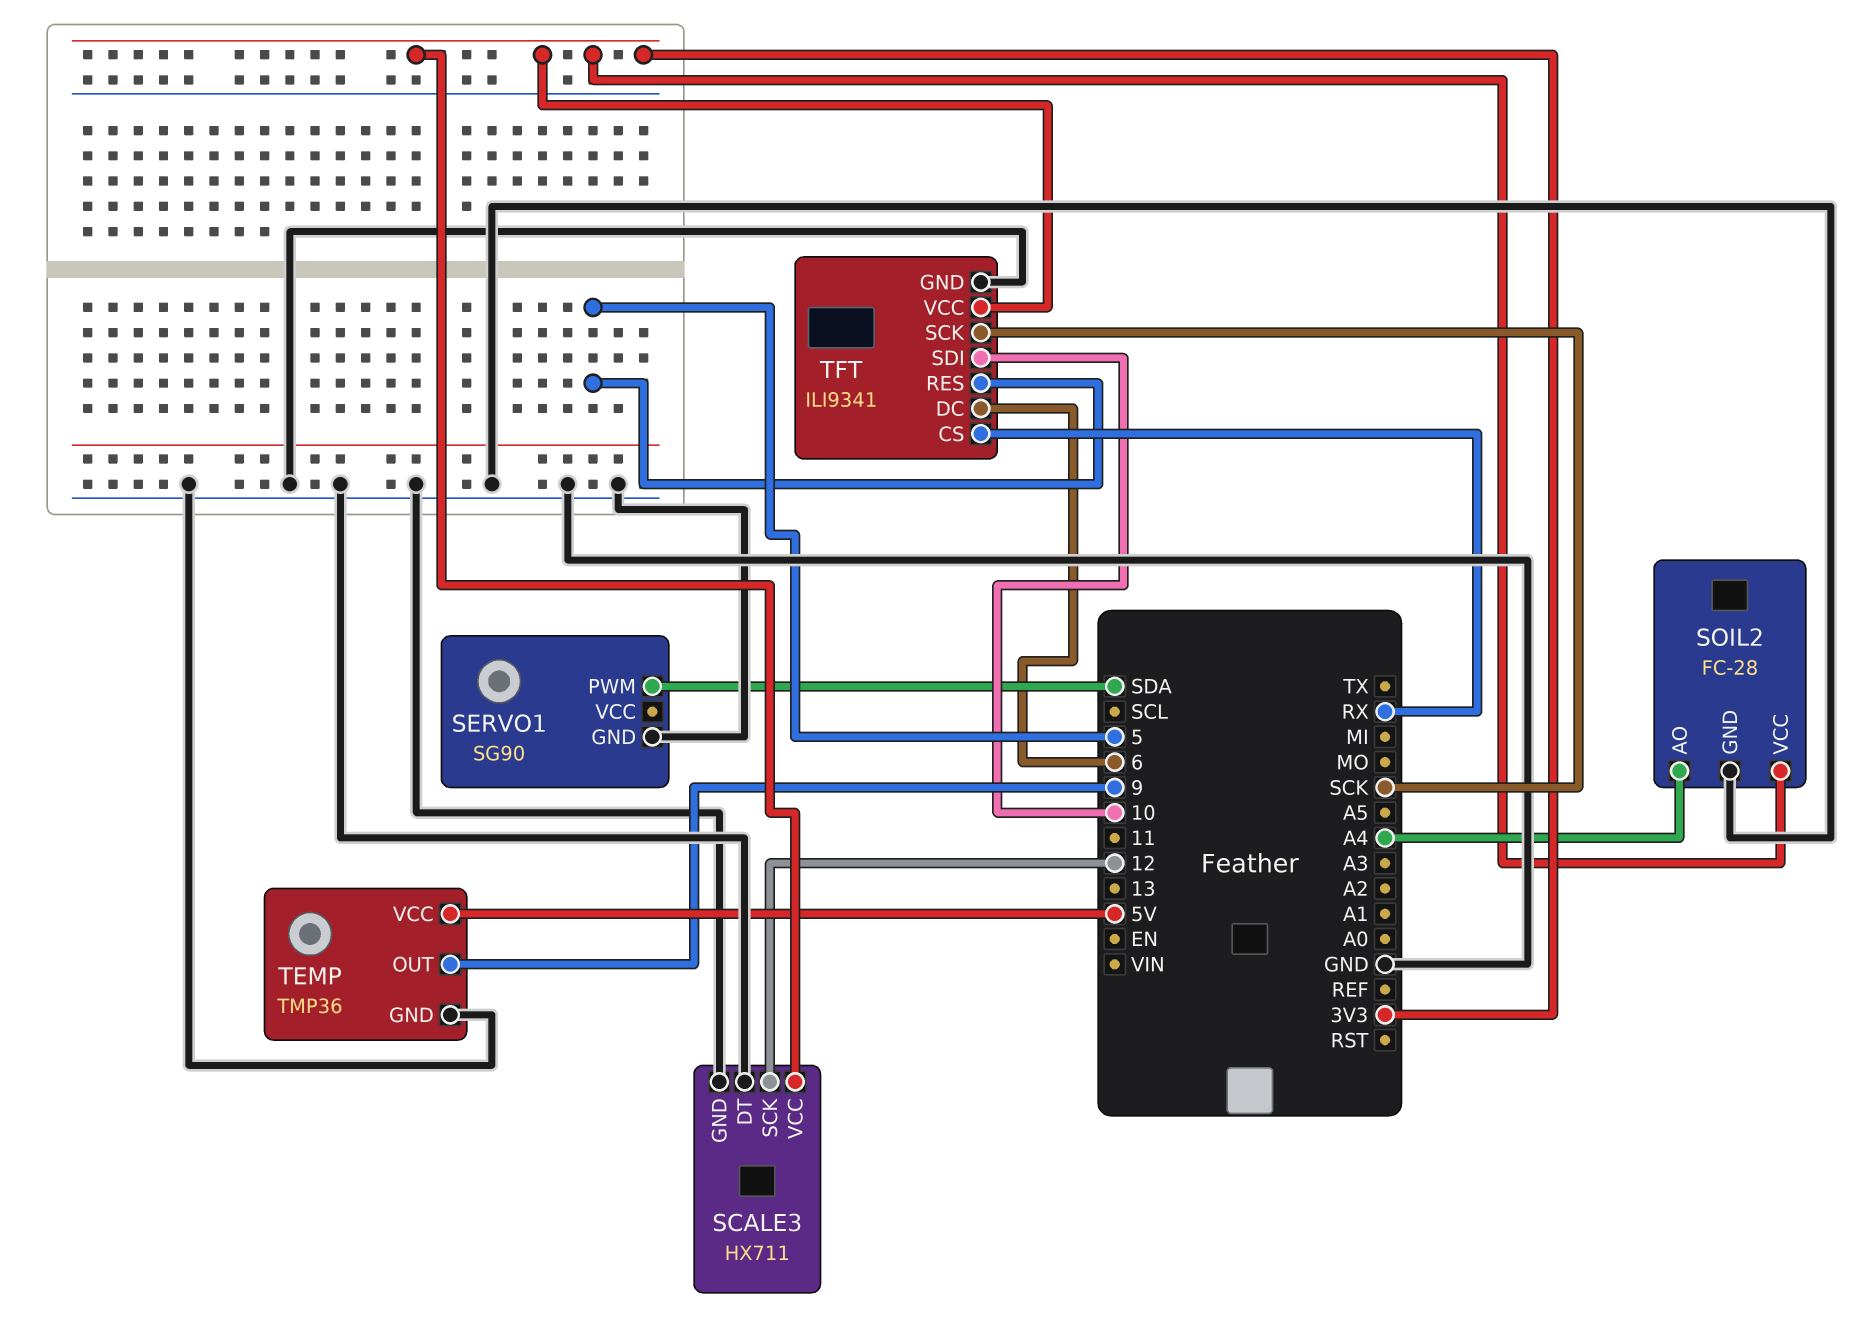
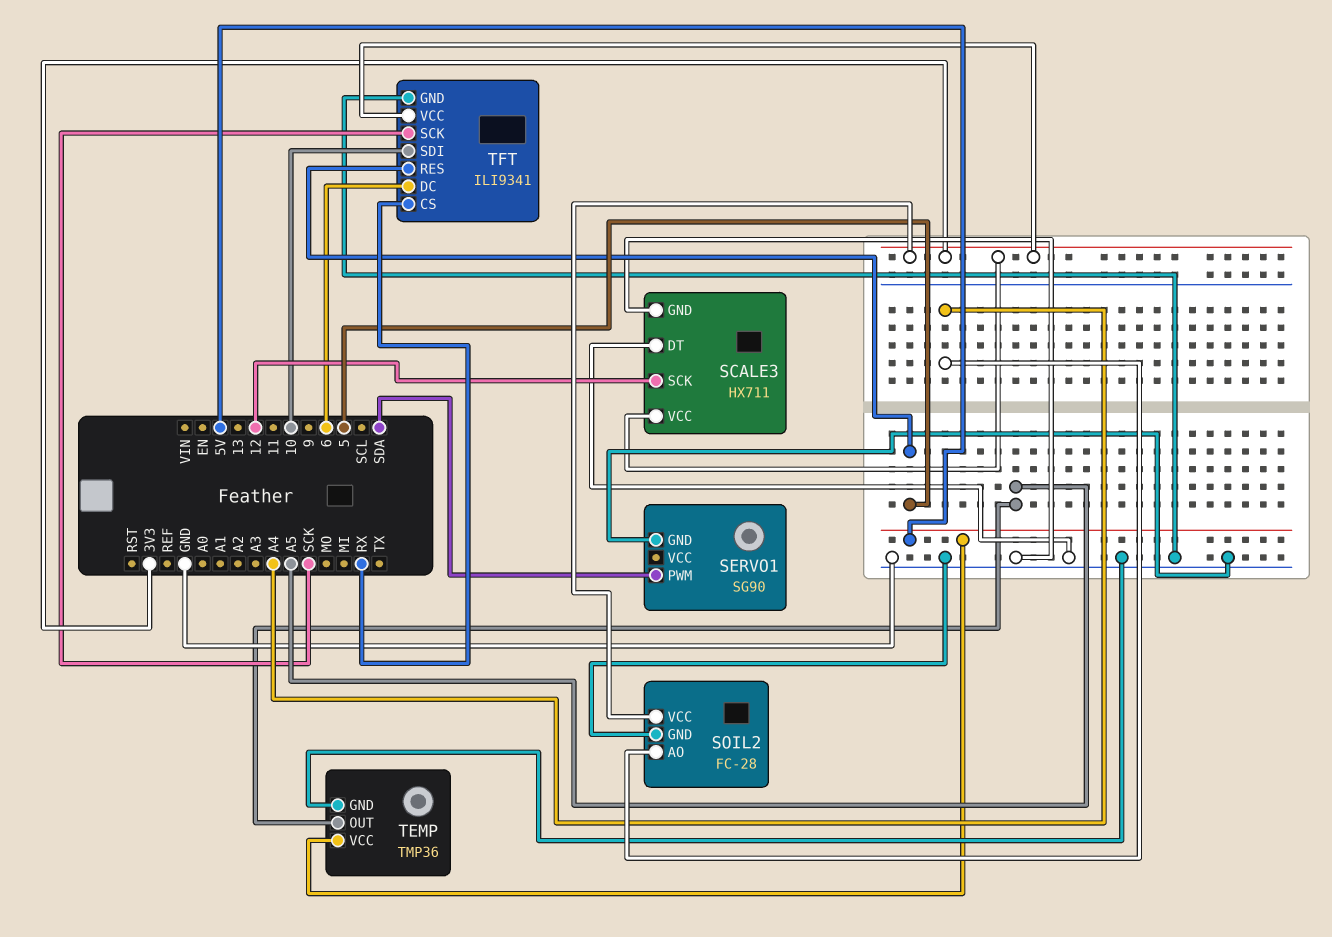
TEMP pin OUT: 9 -> A5

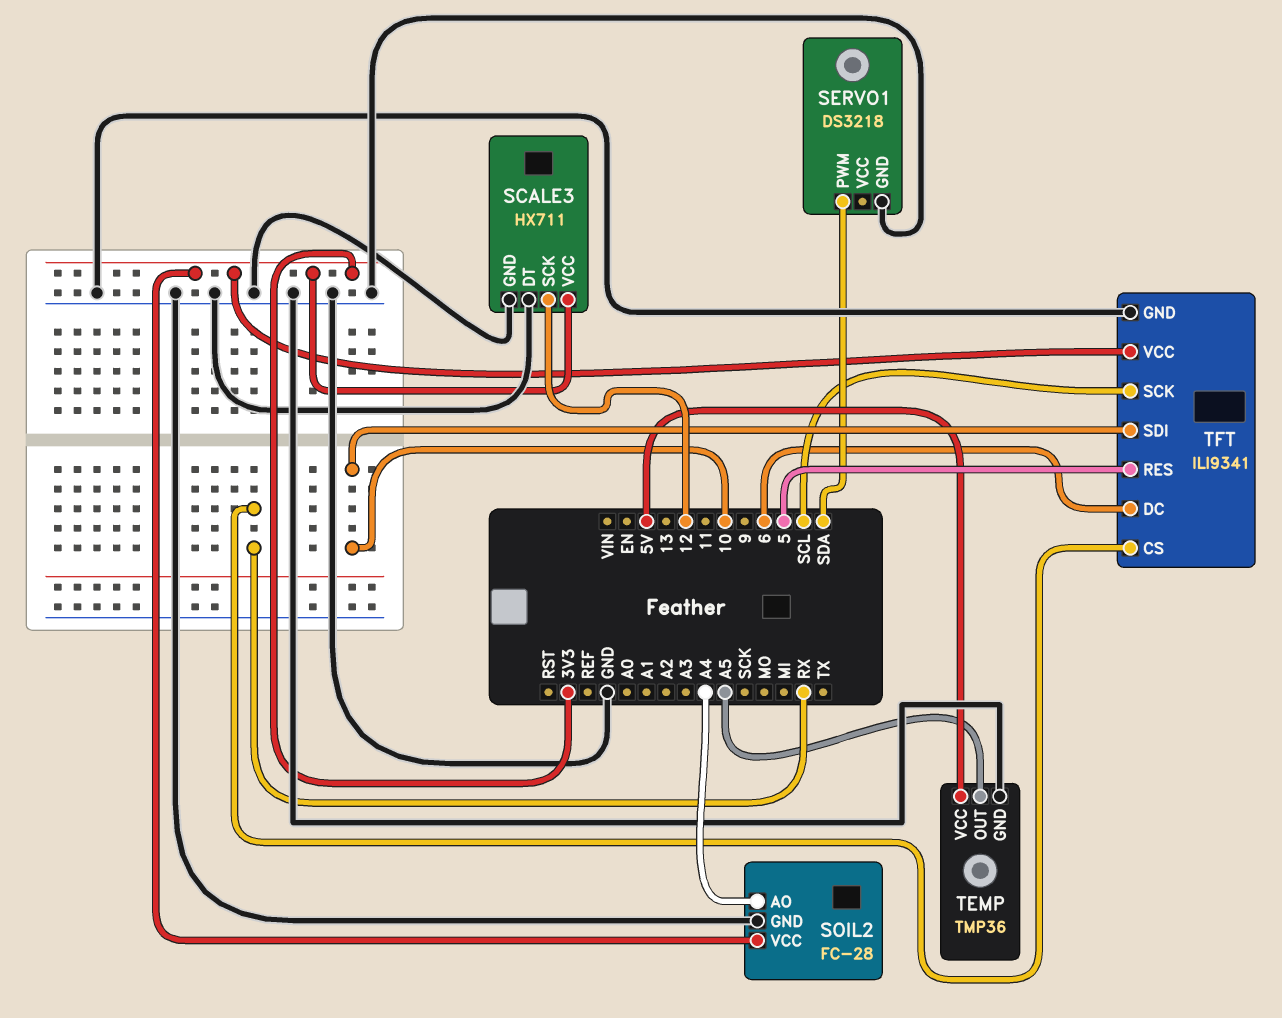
SERVO1: SG90 -> DS3218
TFT pin SCK: SCK -> SCL

